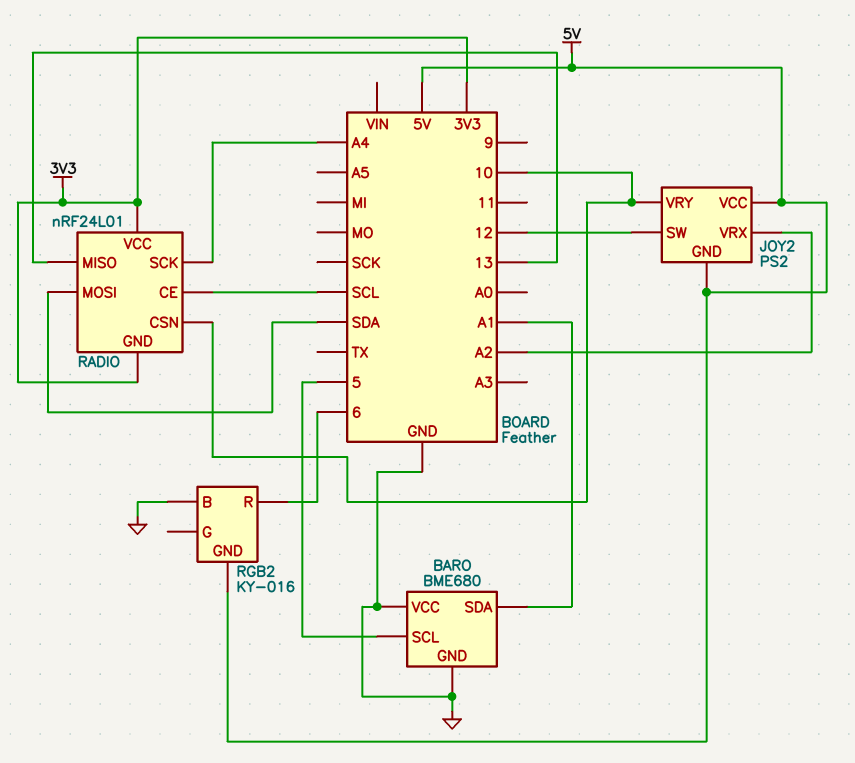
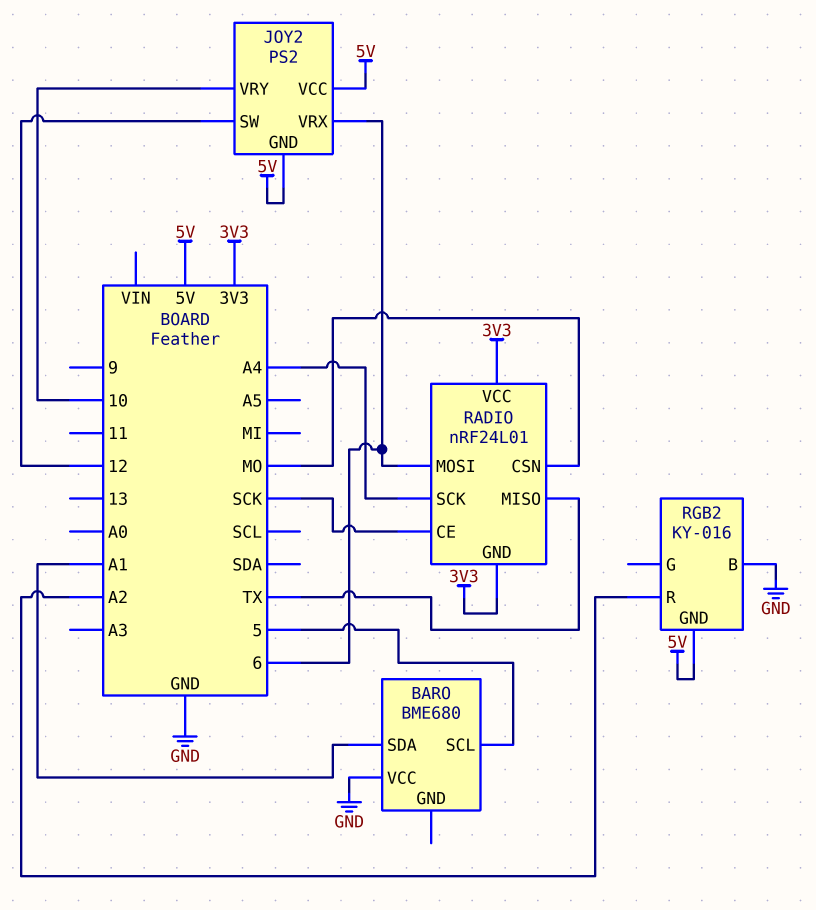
BARO pin GND: GND -> none
JOY2 pin VRX: A2 -> 6
RADIO pin CE: SCL -> SCK
RADIO pin CSN: 10 -> MO
RADIO pin MISO: 13 -> TX
RADIO pin MOSI: SDA -> 6
RGB2 pin R: 6 -> A2

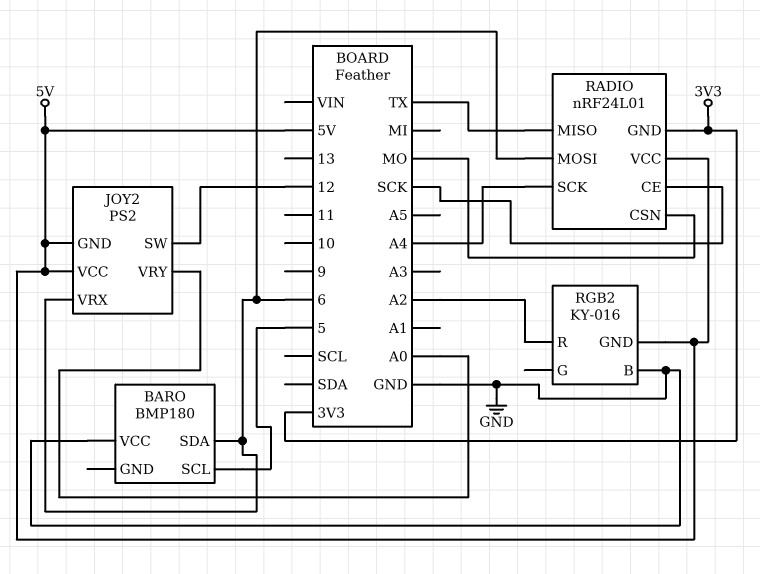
BARO: BME680 -> BMP180
BARO pin SDA: A1 -> 6
JOY2 pin VRY: 10 -> A0
RADIO pin VCC: 3V3 -> 5V

